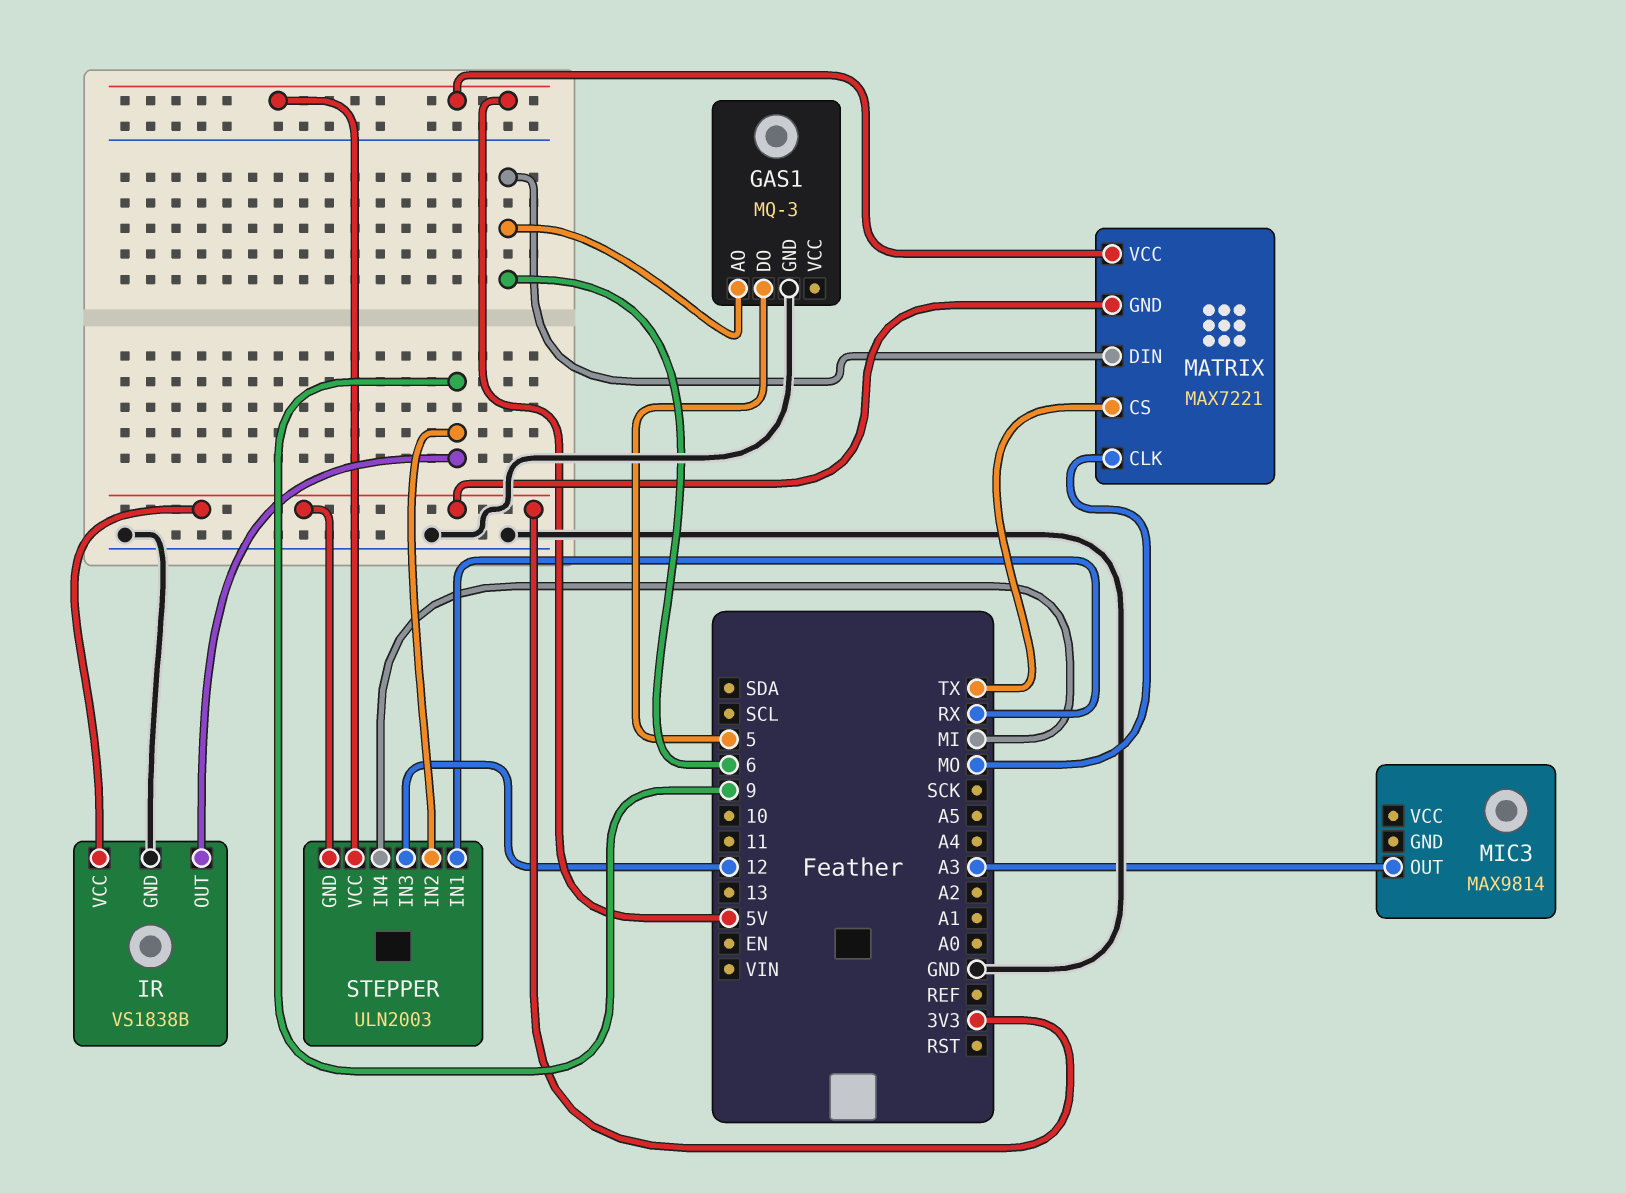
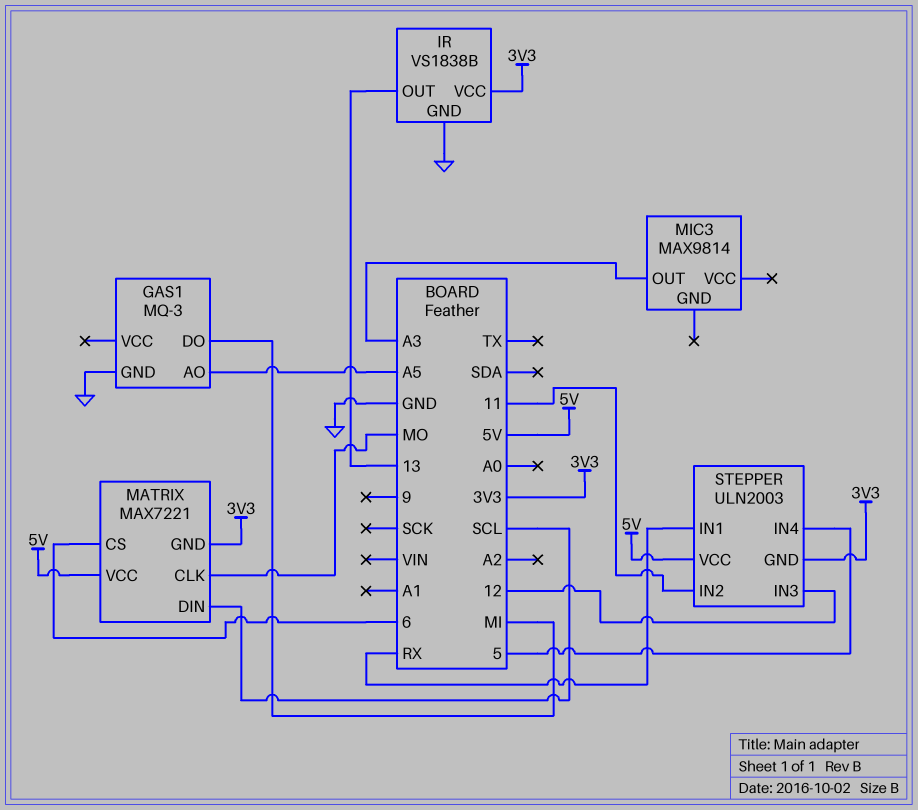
GAS1 pin AO: 6 -> A5
GAS1 pin DO: 5 -> MI
IR pin OUT: 9 -> 13
MATRIX pin CS: TX -> 6
MATRIX pin DIN: 6 -> SCL
STEPPER pin IN2: 9 -> 11
STEPPER pin IN4: MI -> 5

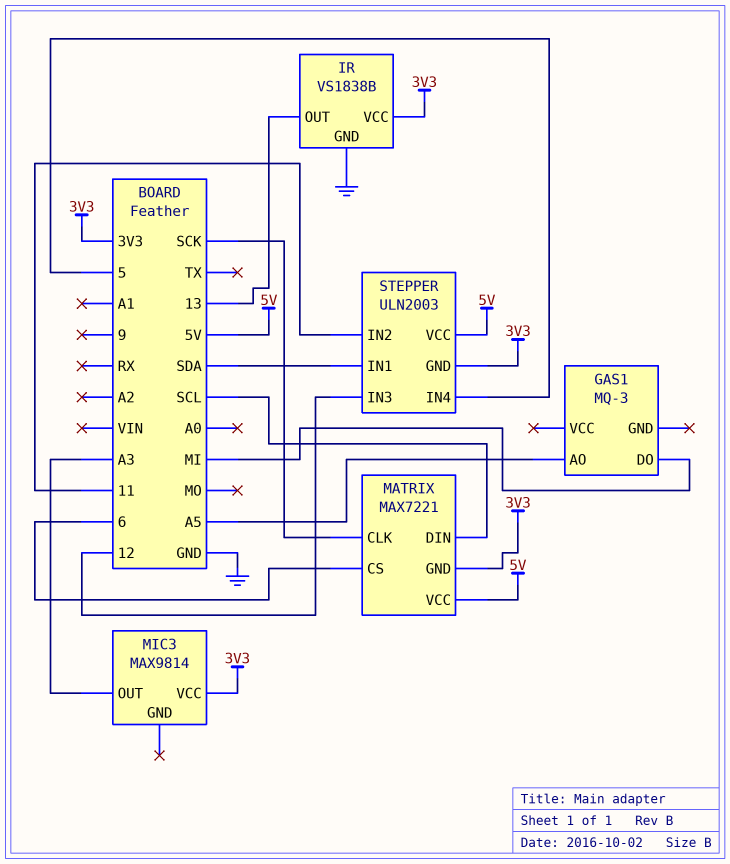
GAS1 pin GND: GND -> none
MATRIX pin CLK: MO -> SCK
MIC3 pin VCC: none -> 3V3
STEPPER pin IN1: RX -> SDA

